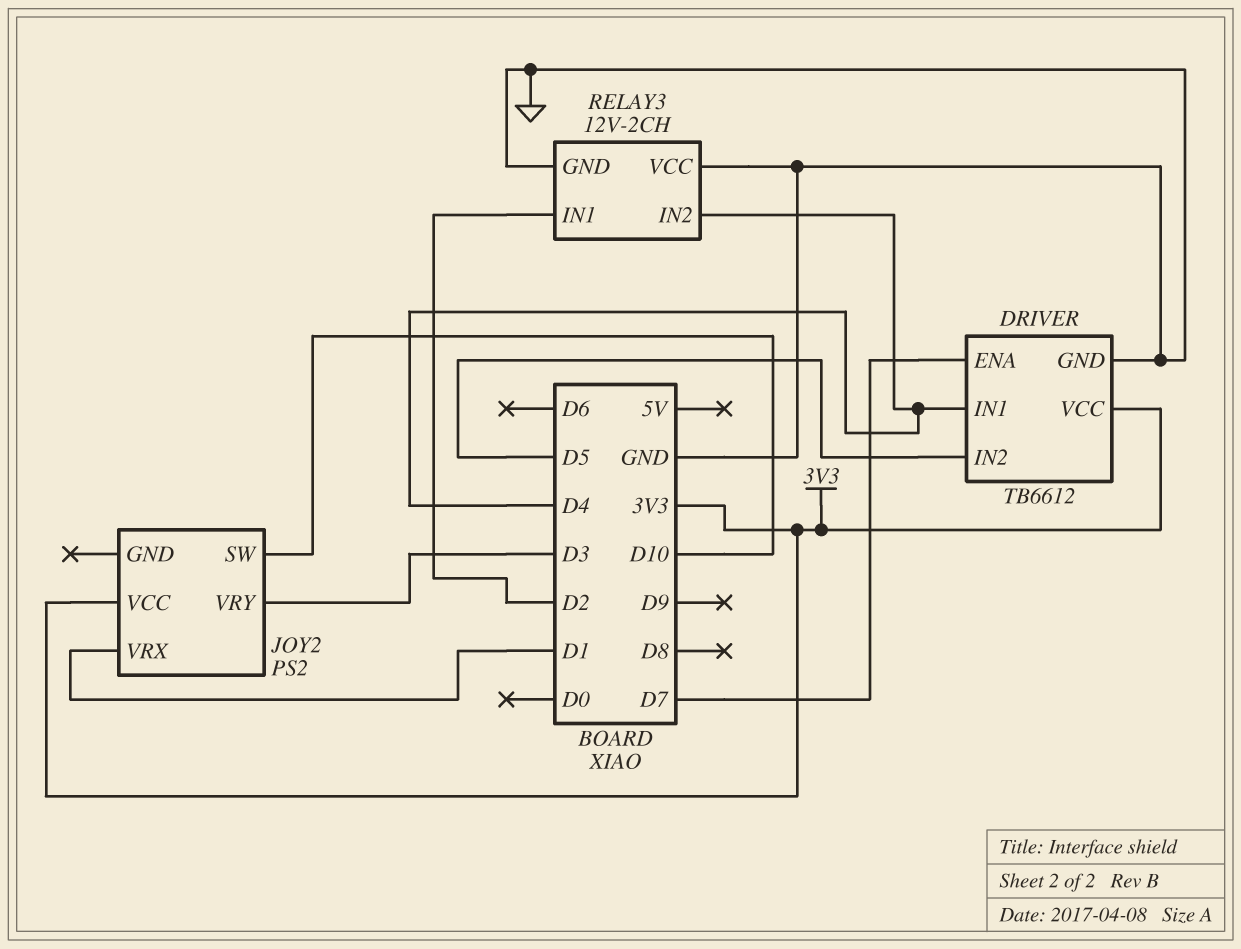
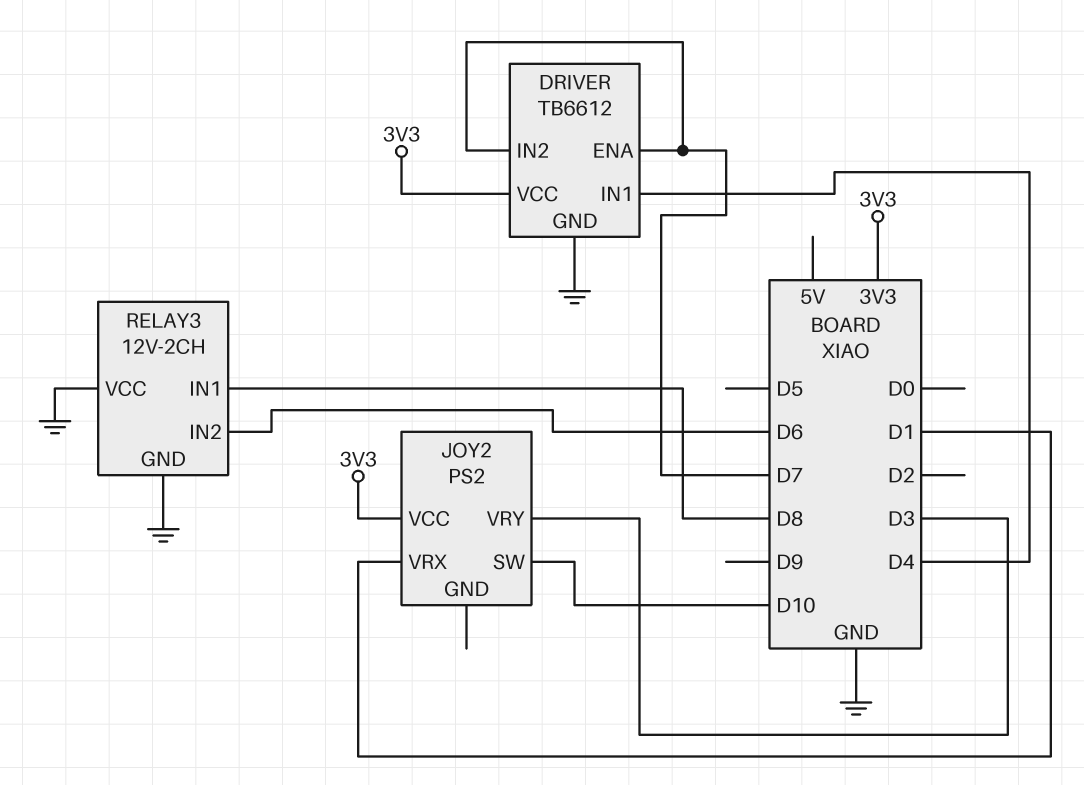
DRIVER pin IN2: D5 -> D7
RELAY3 pin IN1: D2 -> D8
RELAY3 pin IN2: D4 -> D6

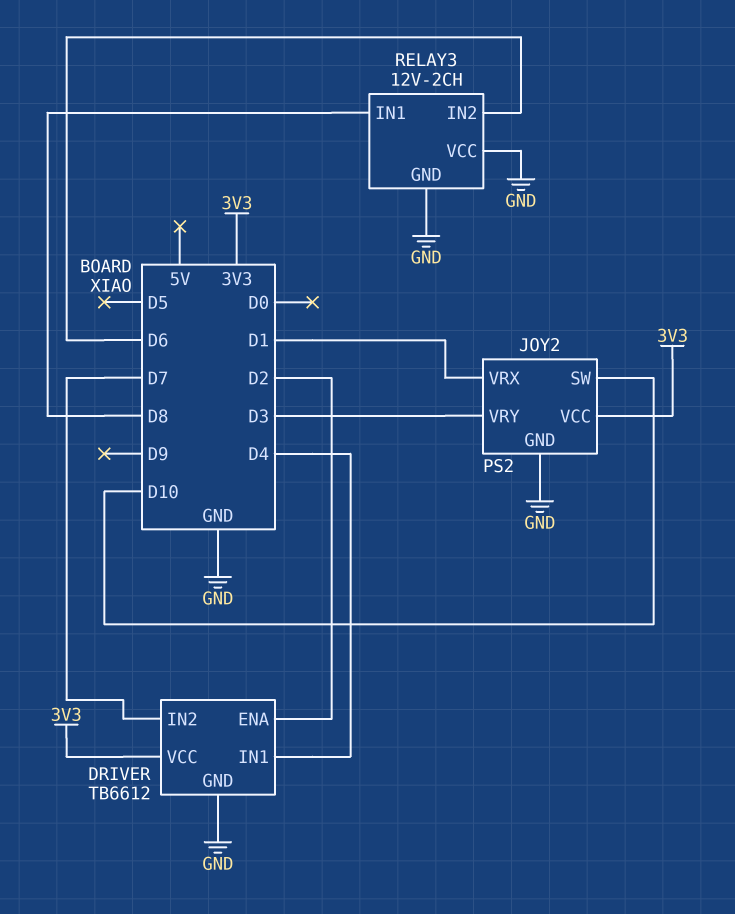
DRIVER pin ENA: D7 -> D2
JOY2 pin GND: none -> GND

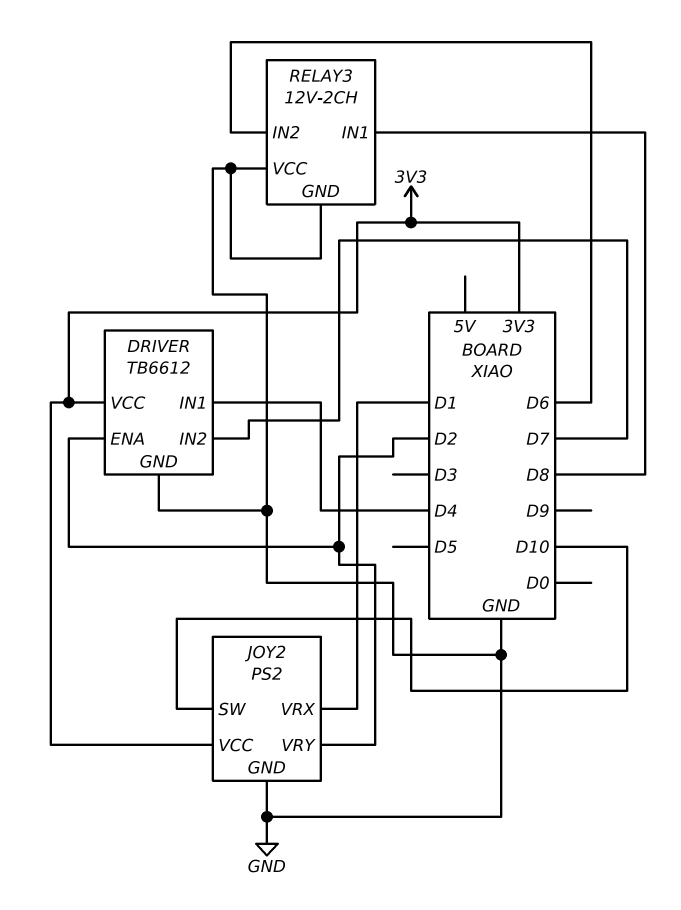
JOY2 pin VRY: D3 -> D2

